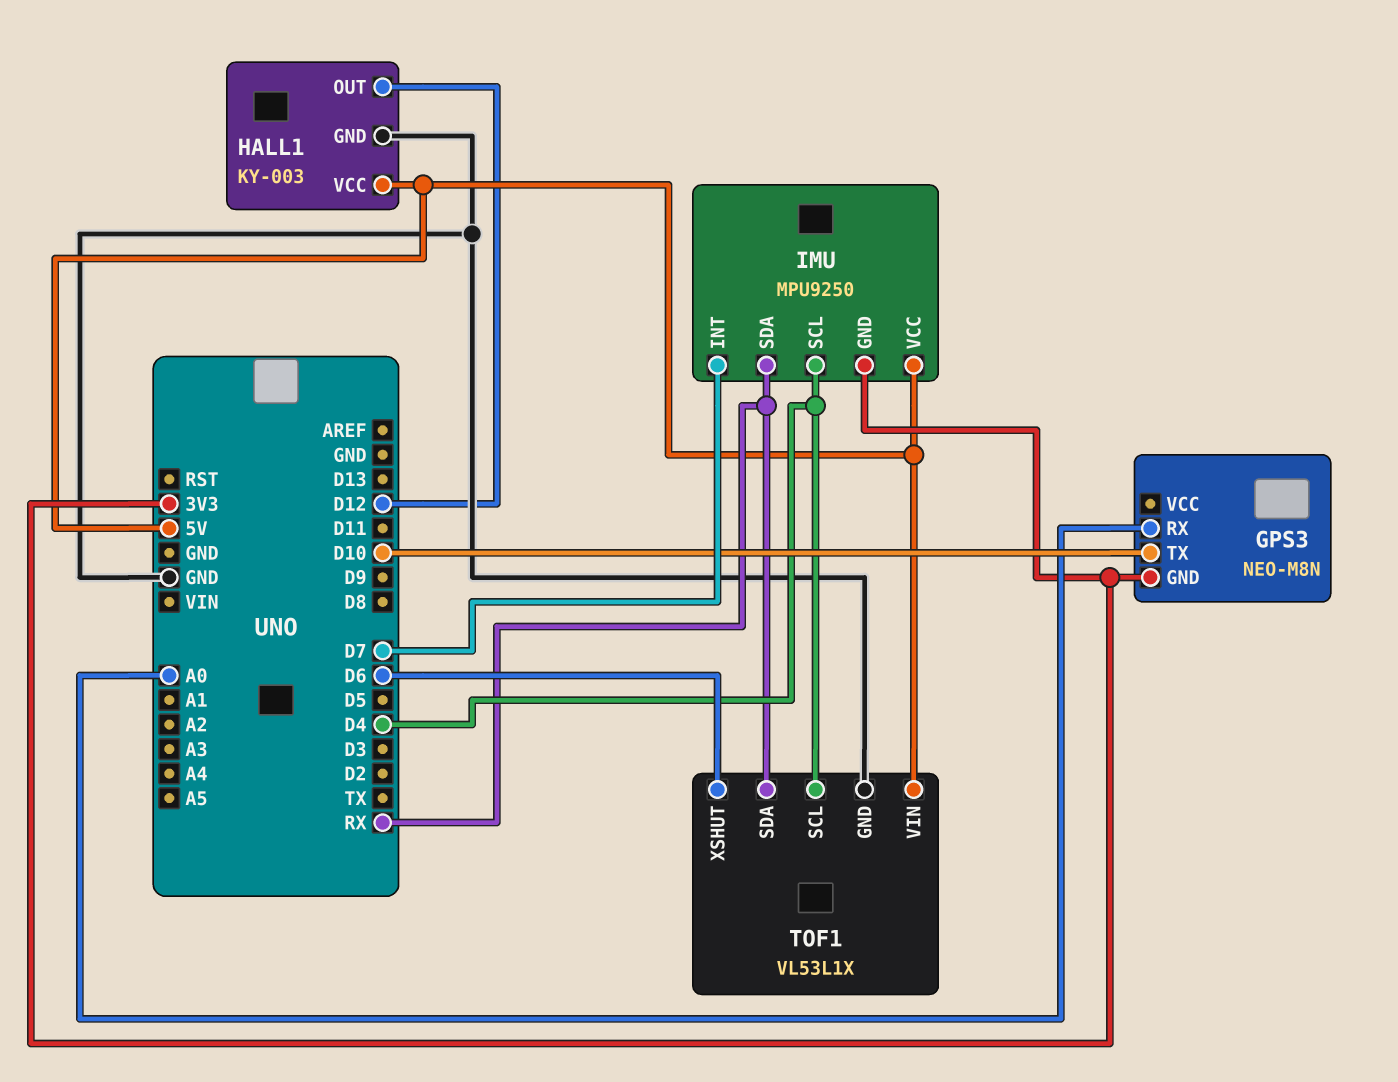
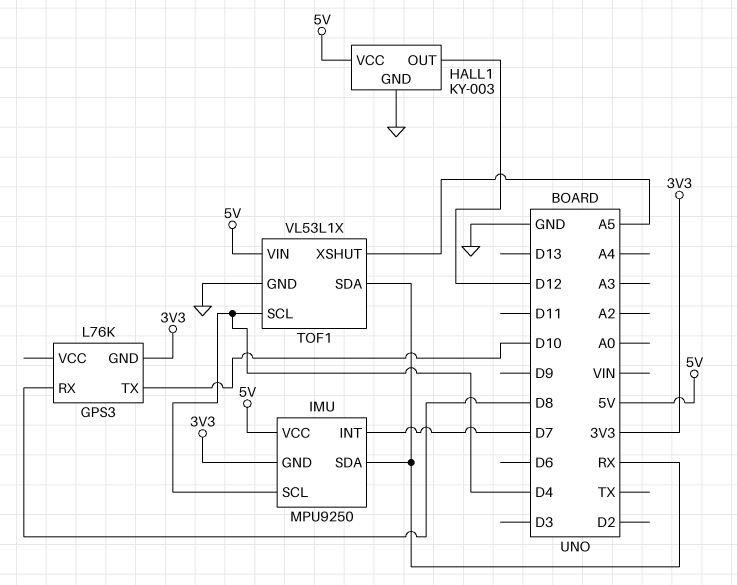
GPS3: NEO-M8N -> L76K
GPS3 pin RX: A0 -> D8
TOF1 pin XSHUT: D6 -> A5

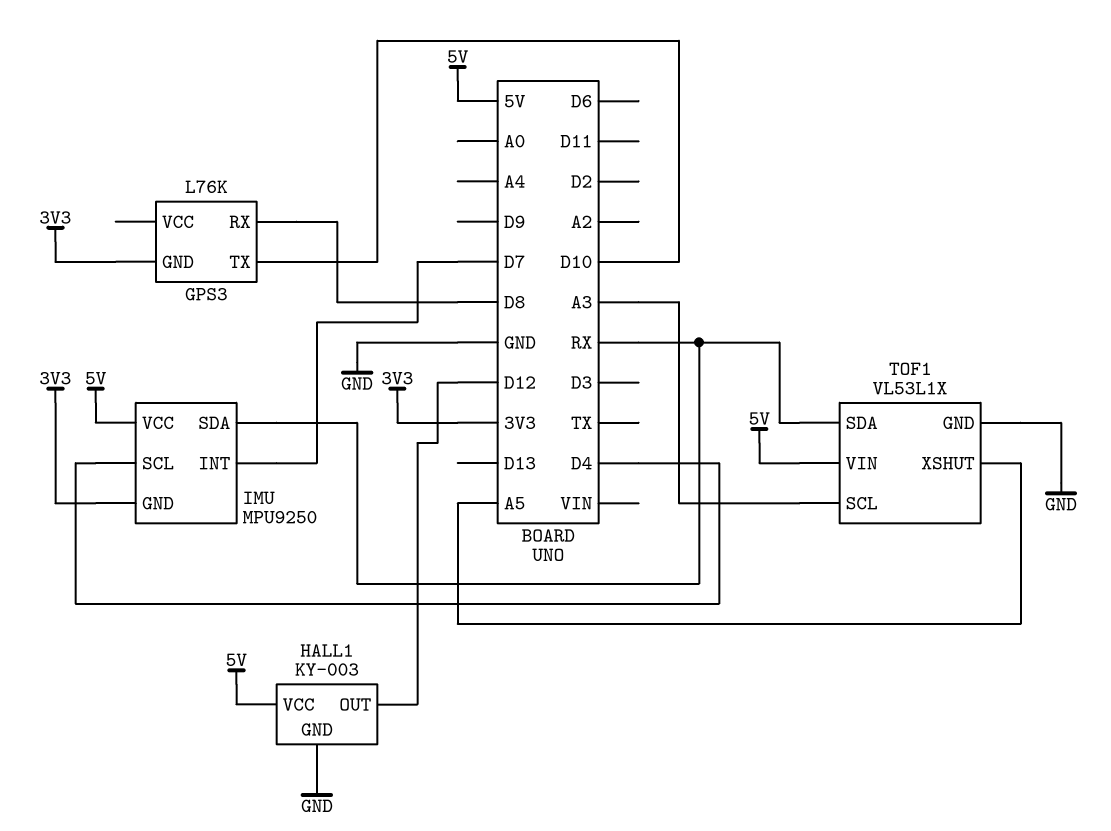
TOF1 pin SCL: D4 -> A3

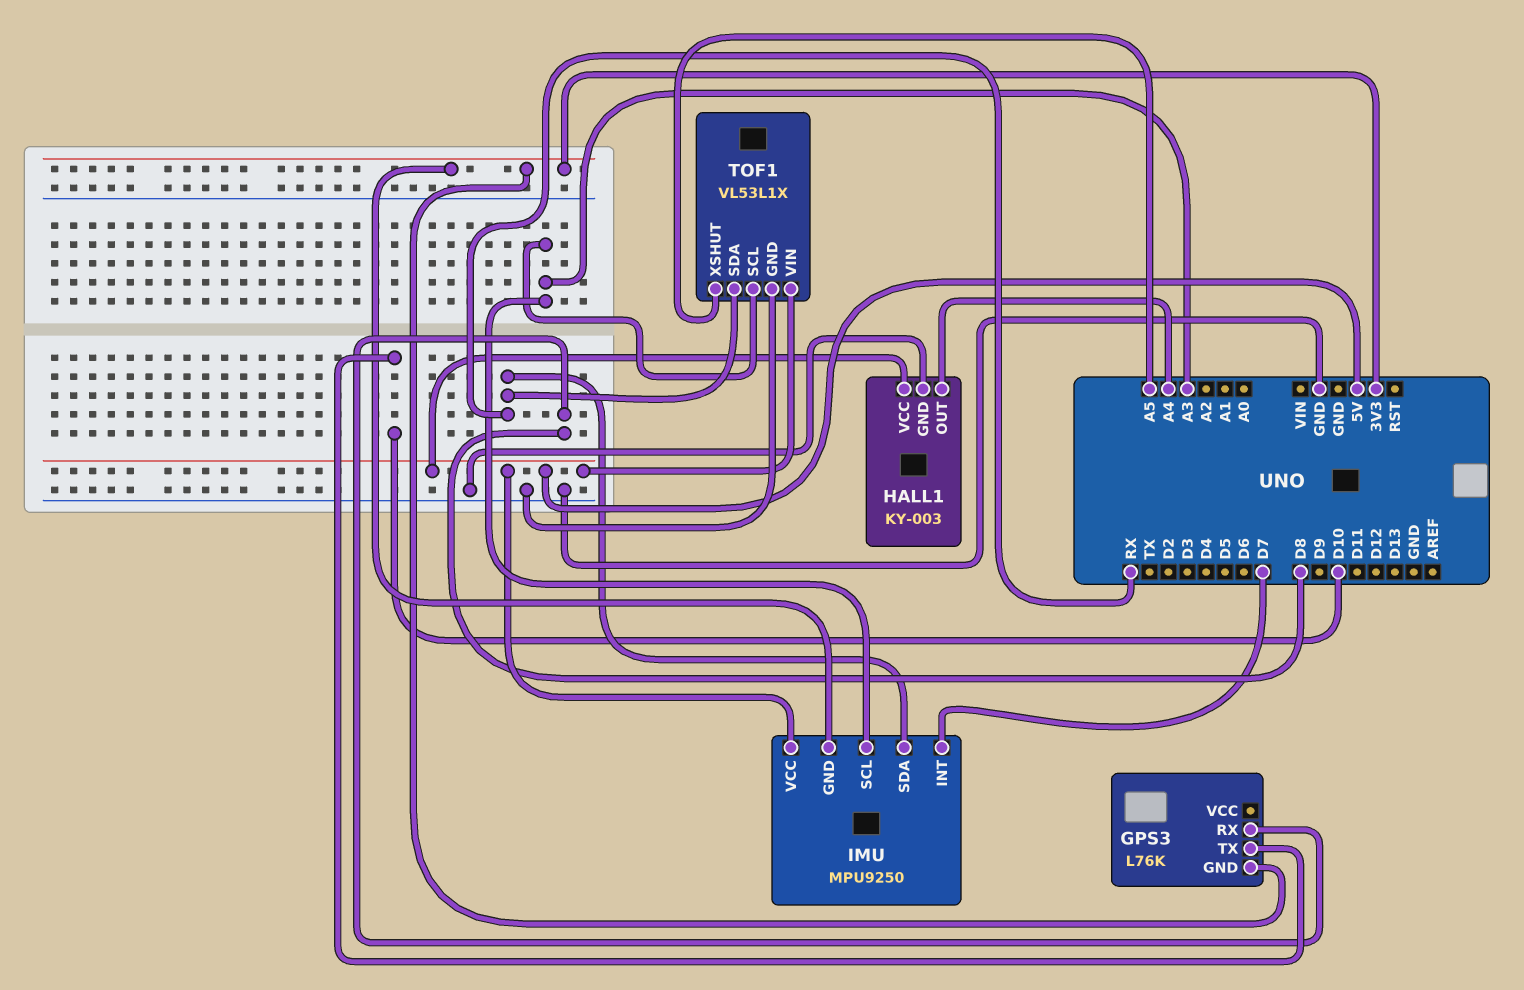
HALL1 pin OUT: D12 -> A4
IMU pin SCL: D4 -> A3

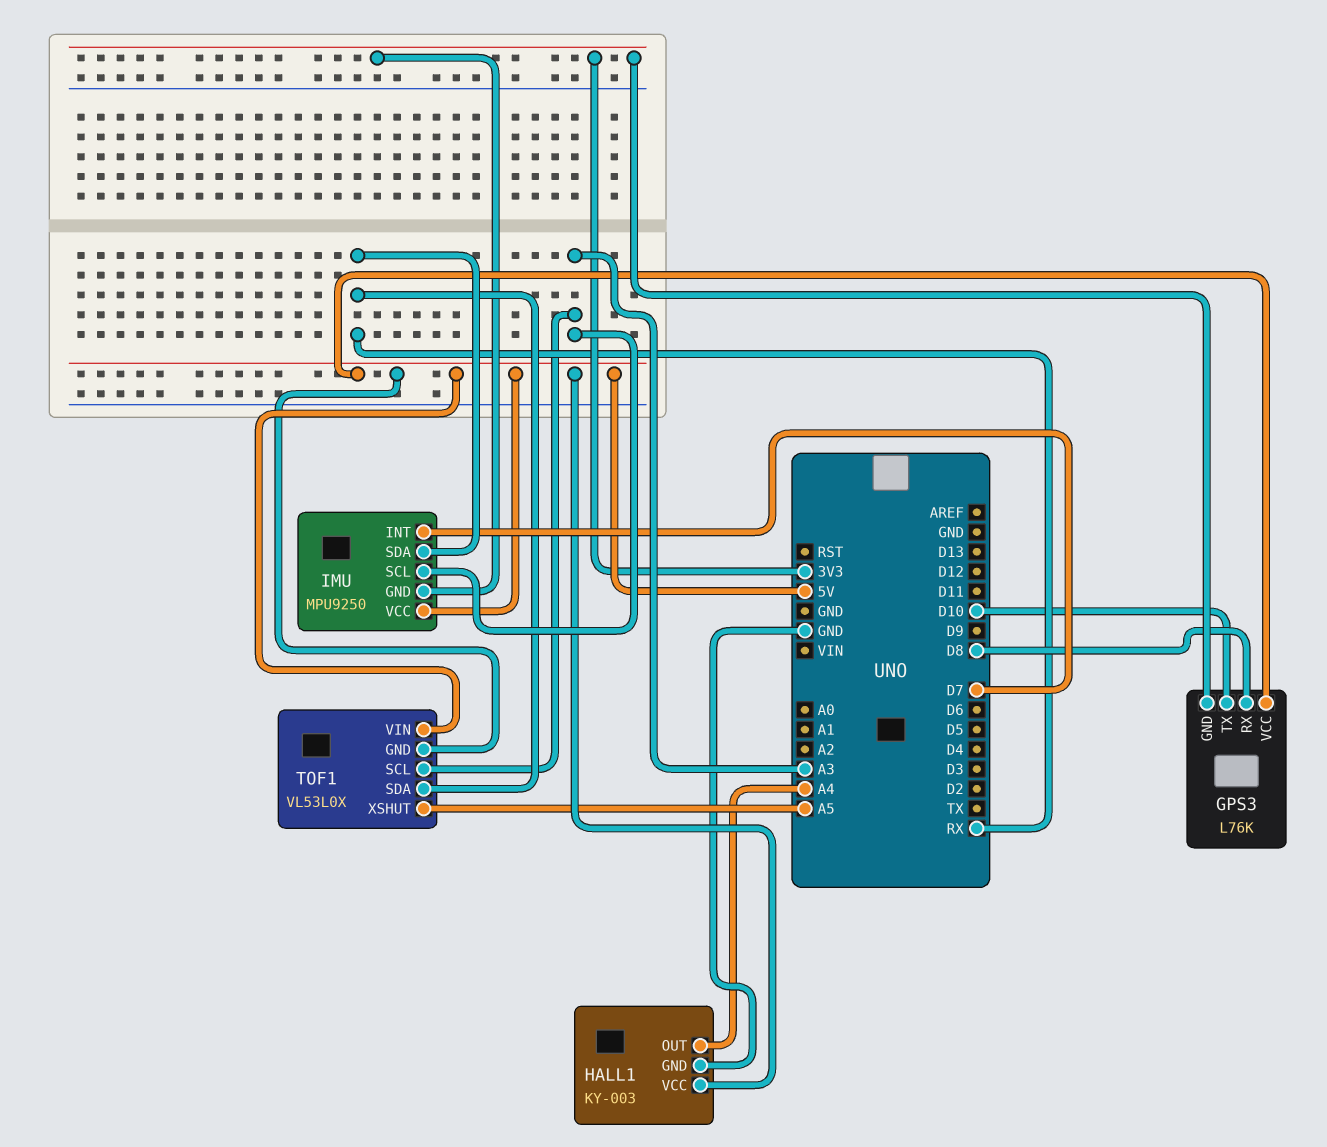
GPS3 pin VCC: none -> 5V
TOF1: VL53L1X -> VL53L0X
TOF1 pin GND: GND -> 5V

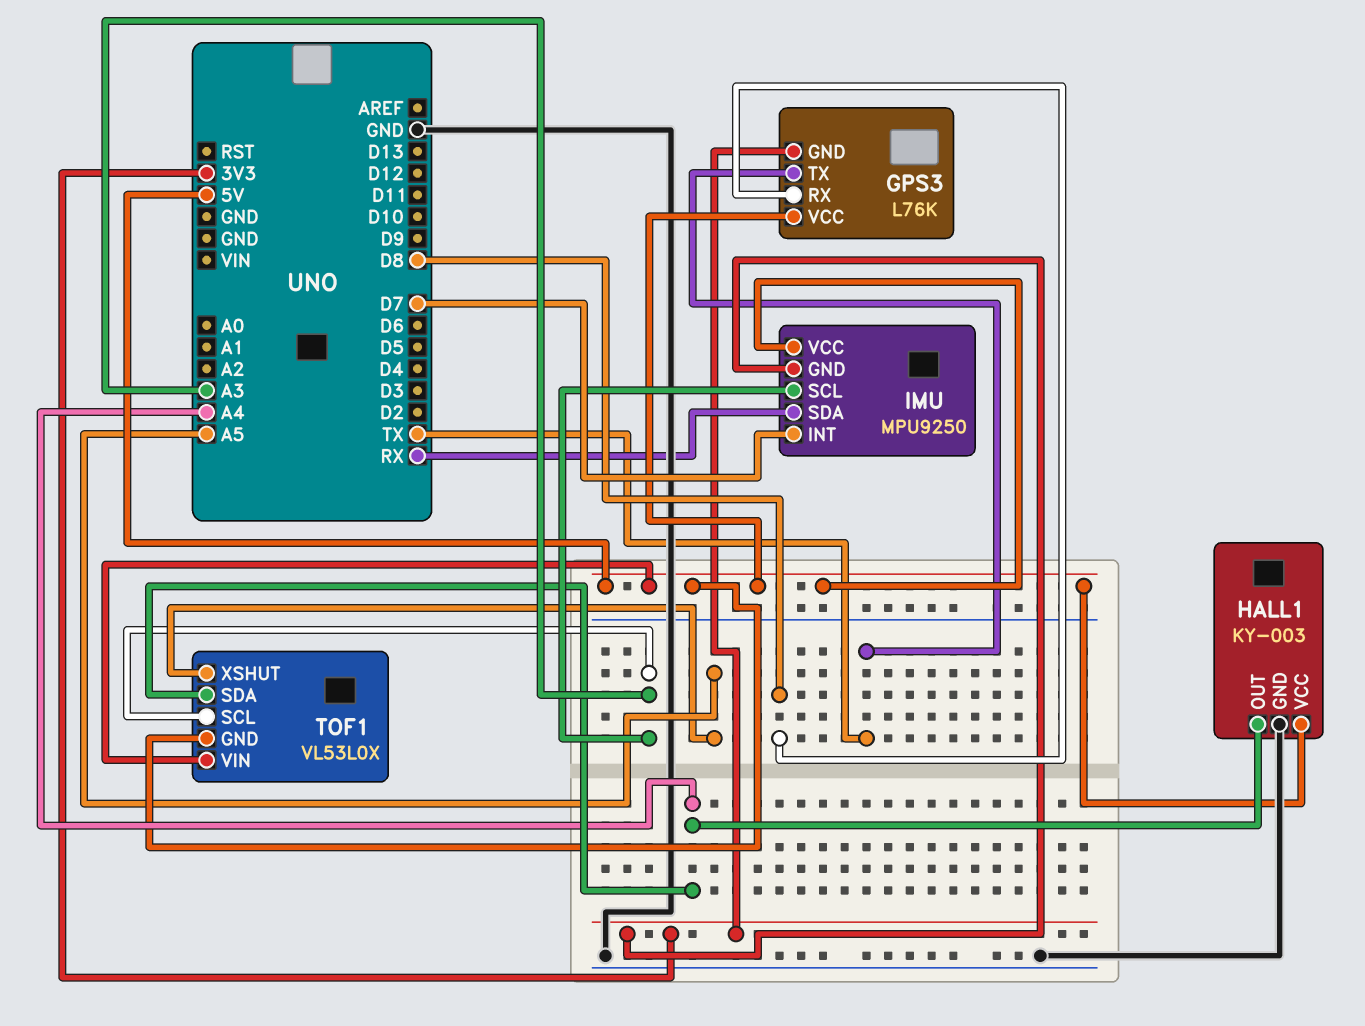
GPS3 pin TX: D10 -> TX
TOF1 pin SDA: RX -> A4

